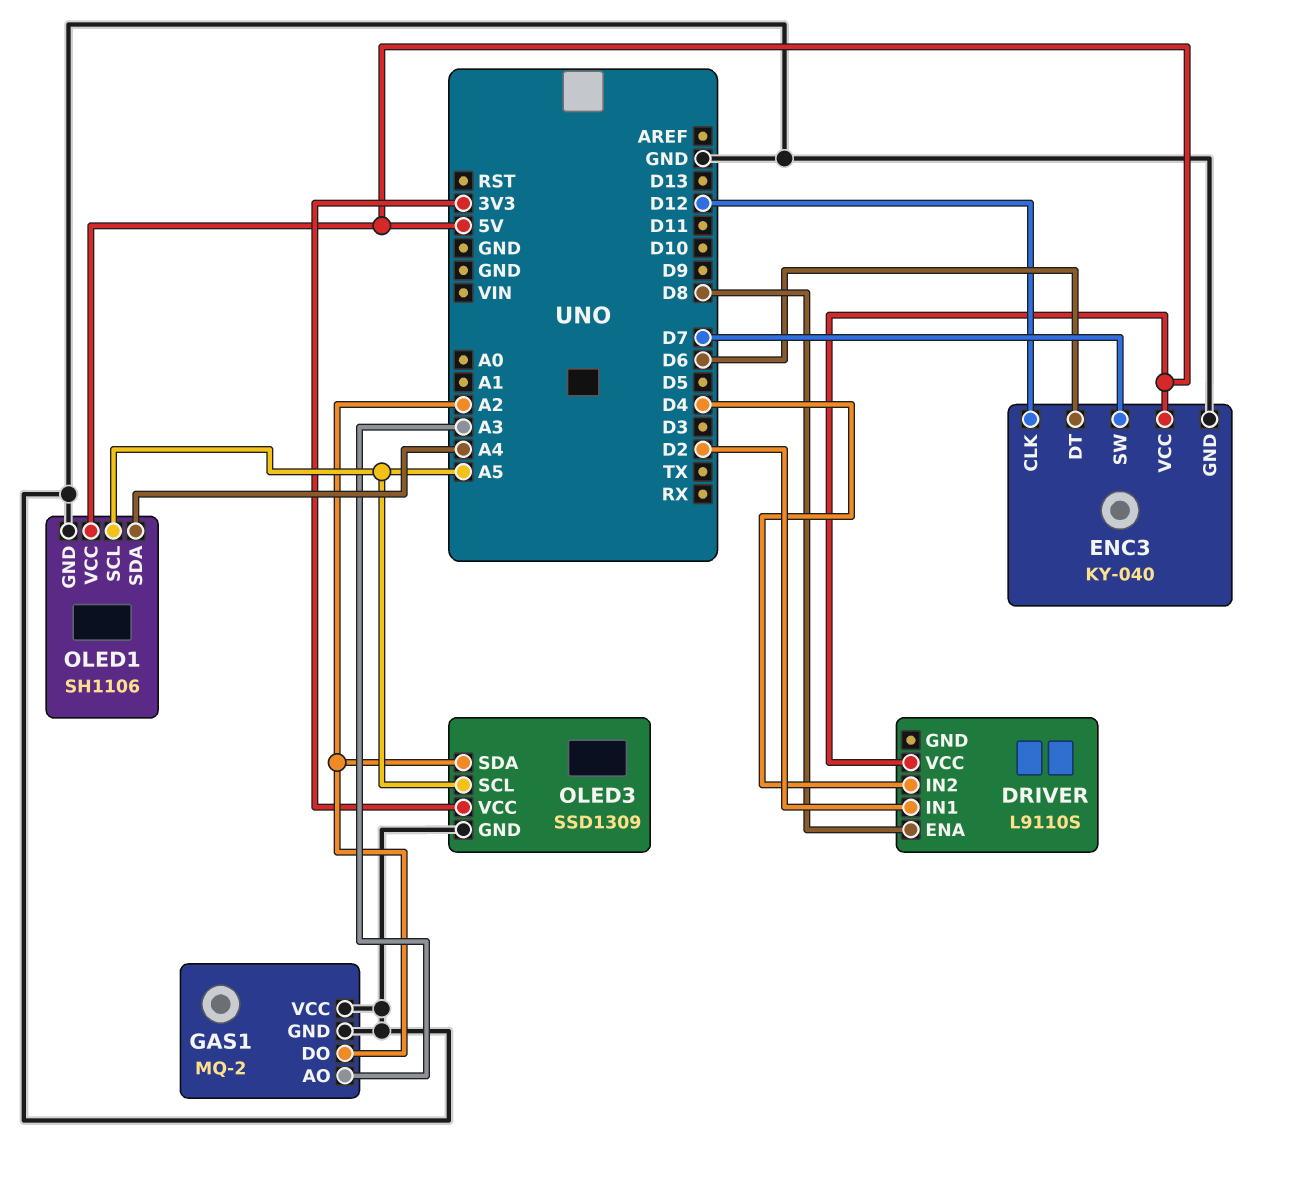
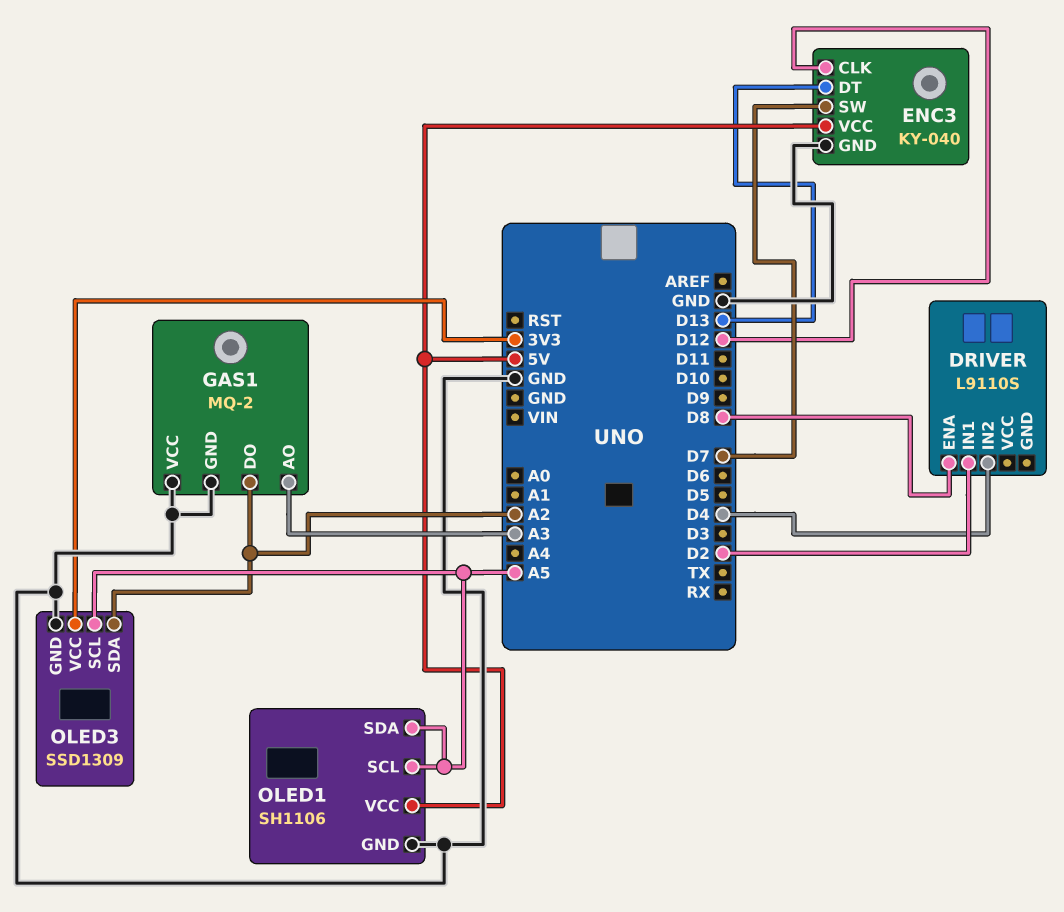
DRIVER pin VCC: 5V -> none
ENC3 pin DT: D6 -> D13
OLED1 pin SDA: A4 -> A5

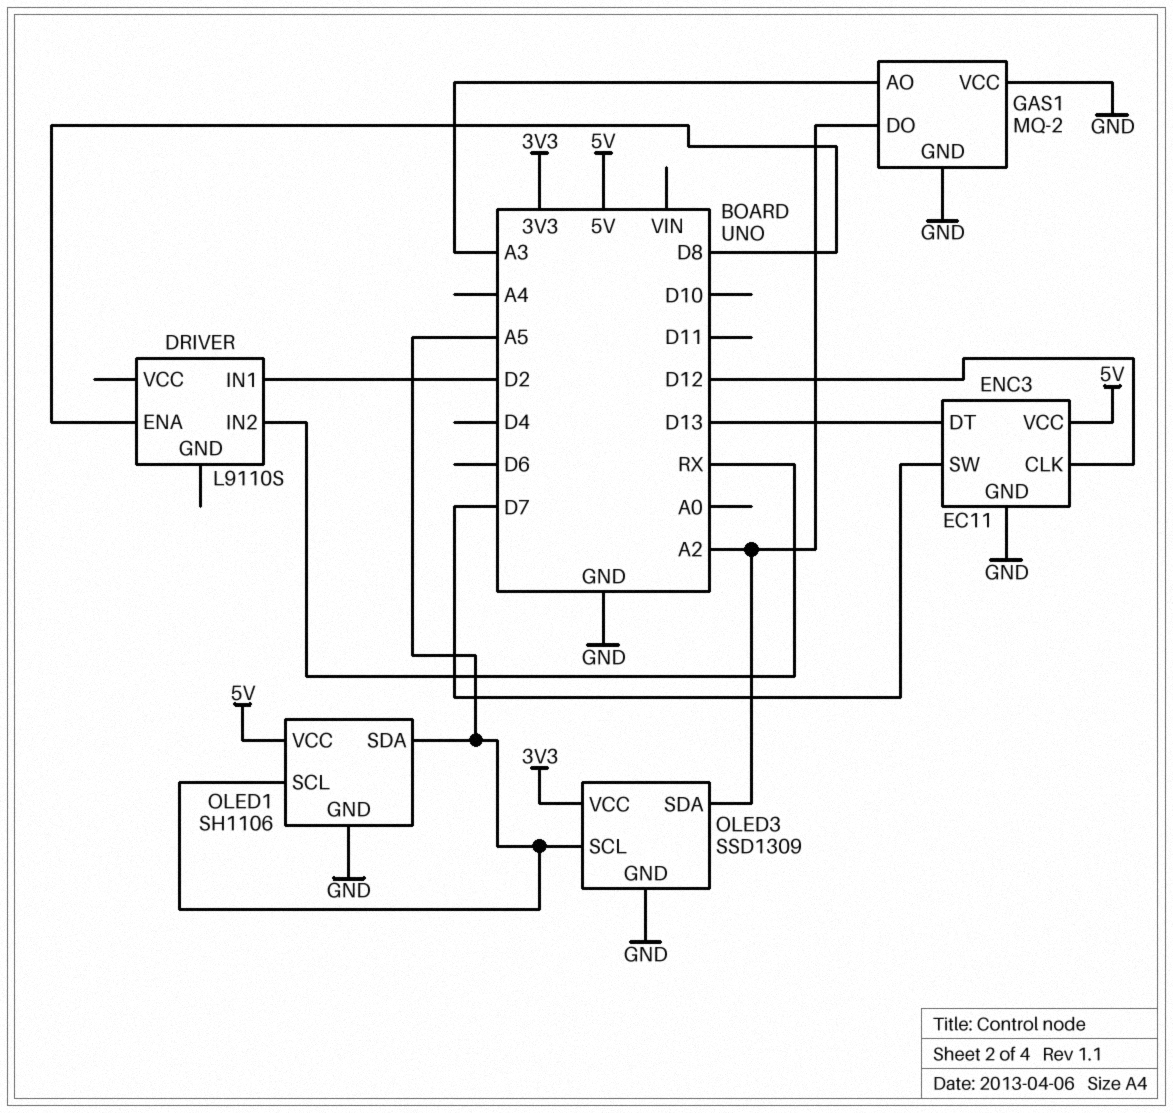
DRIVER pin IN2: D4 -> RX
ENC3: KY-040 -> EC11

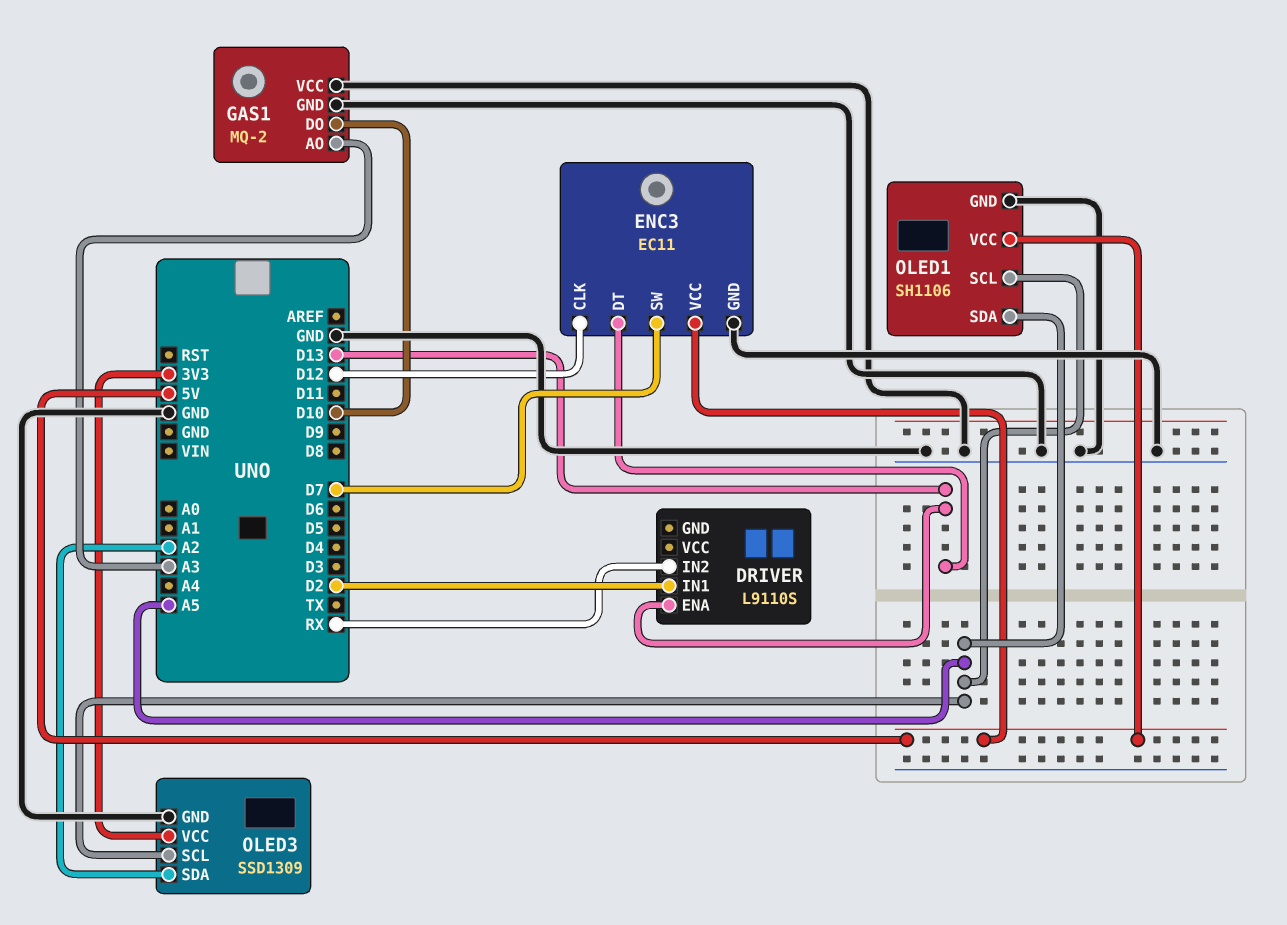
DRIVER pin ENA: D8 -> D13
GAS1 pin DO: A2 -> D10

